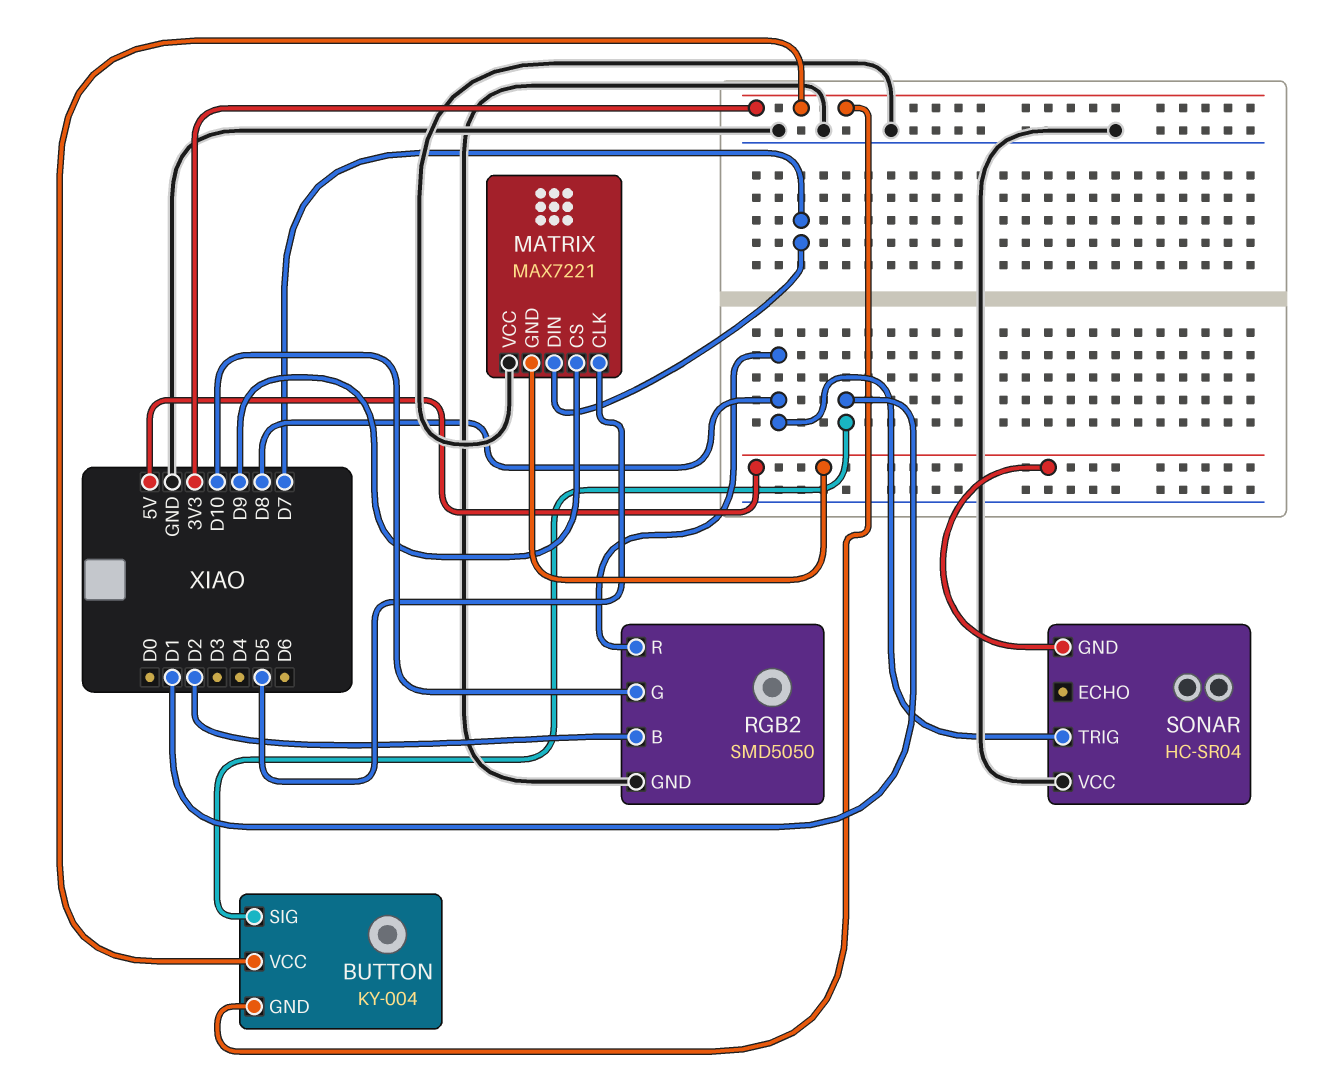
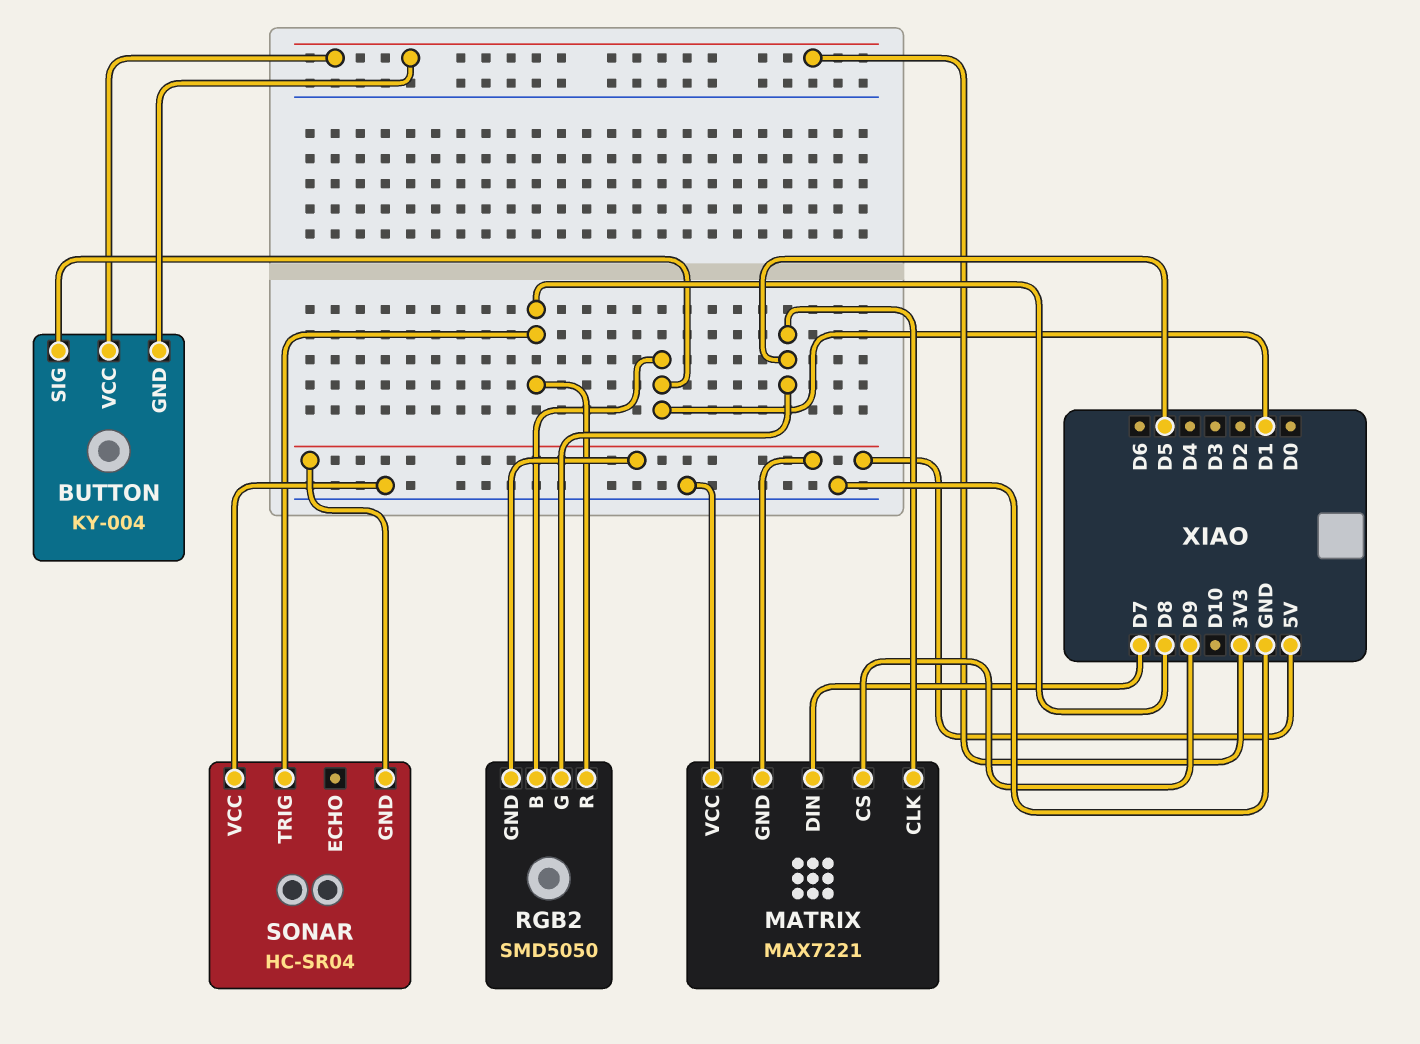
RGB2 pin B: D2 -> D1
RGB2 pin G: D10 -> D5
RGB2 pin GND: GND -> 5V

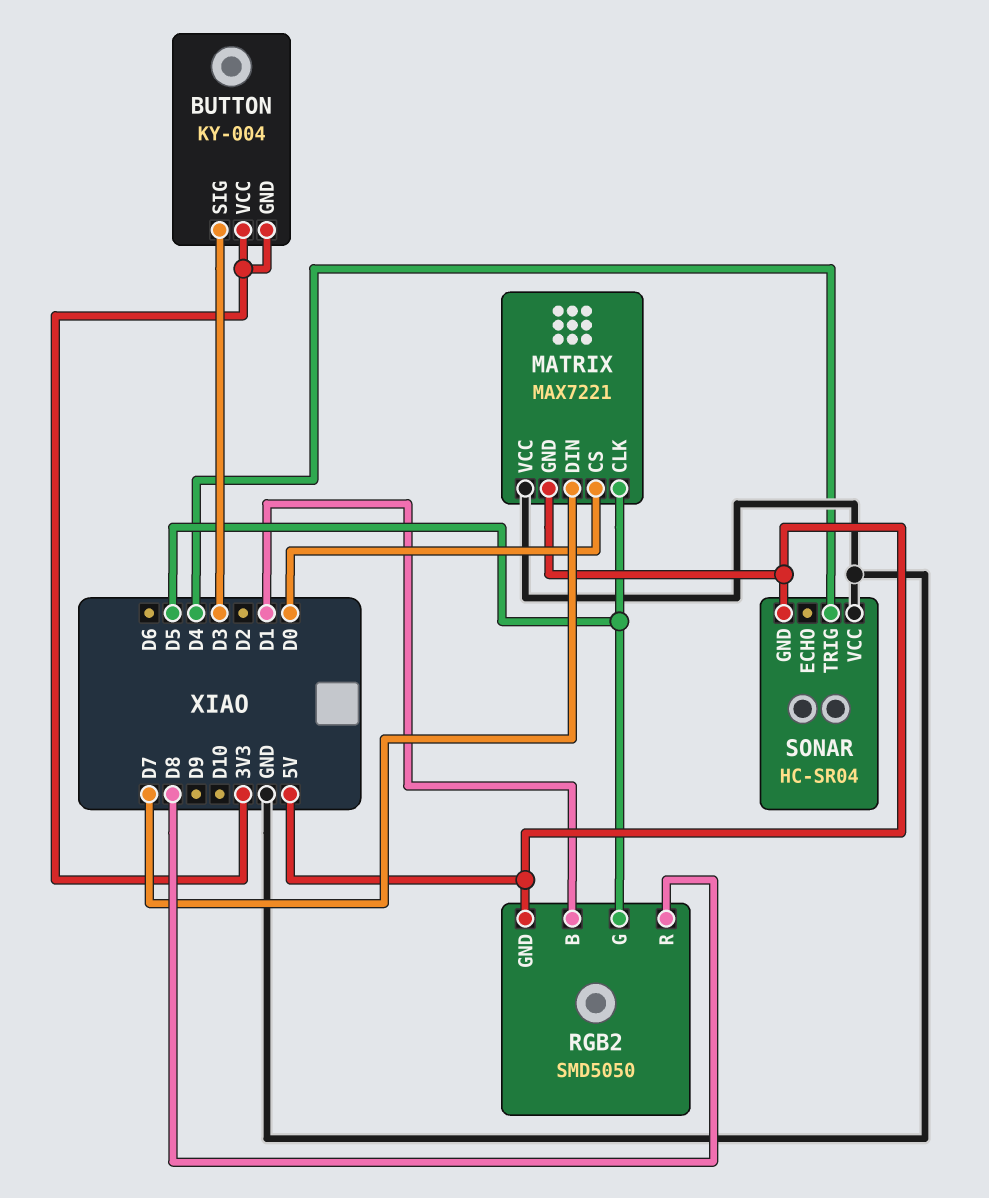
BUTTON pin SIG: D1 -> D3
MATRIX pin CS: D9 -> D0
SONAR pin TRIG: D8 -> D4

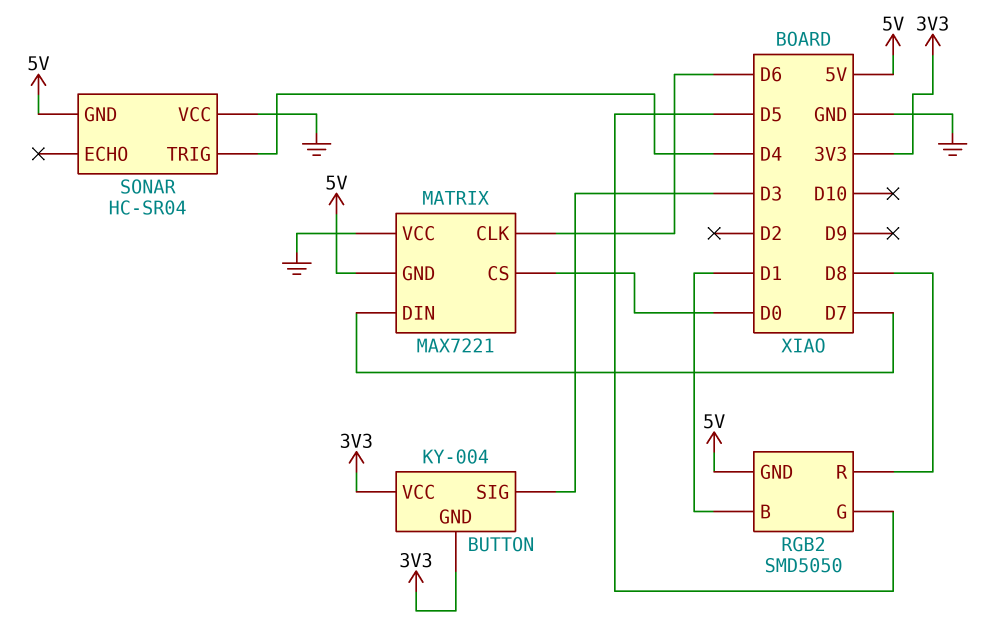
MATRIX pin CLK: D5 -> D6

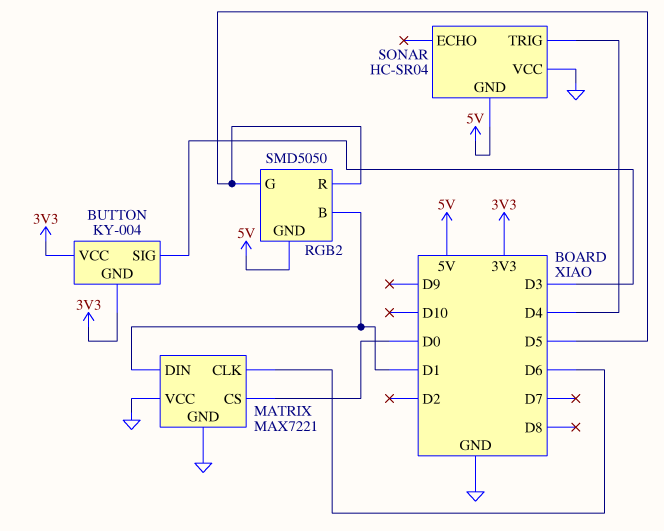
MATRIX pin DIN: D7 -> D1
MATRIX pin GND: 5V -> GND
RGB2 pin R: D8 -> D5

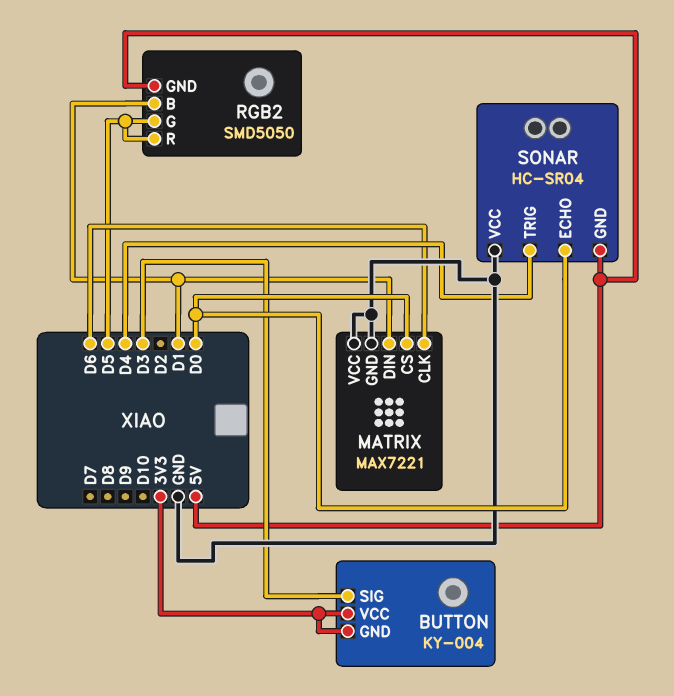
SONAR pin ECHO: none -> D0

